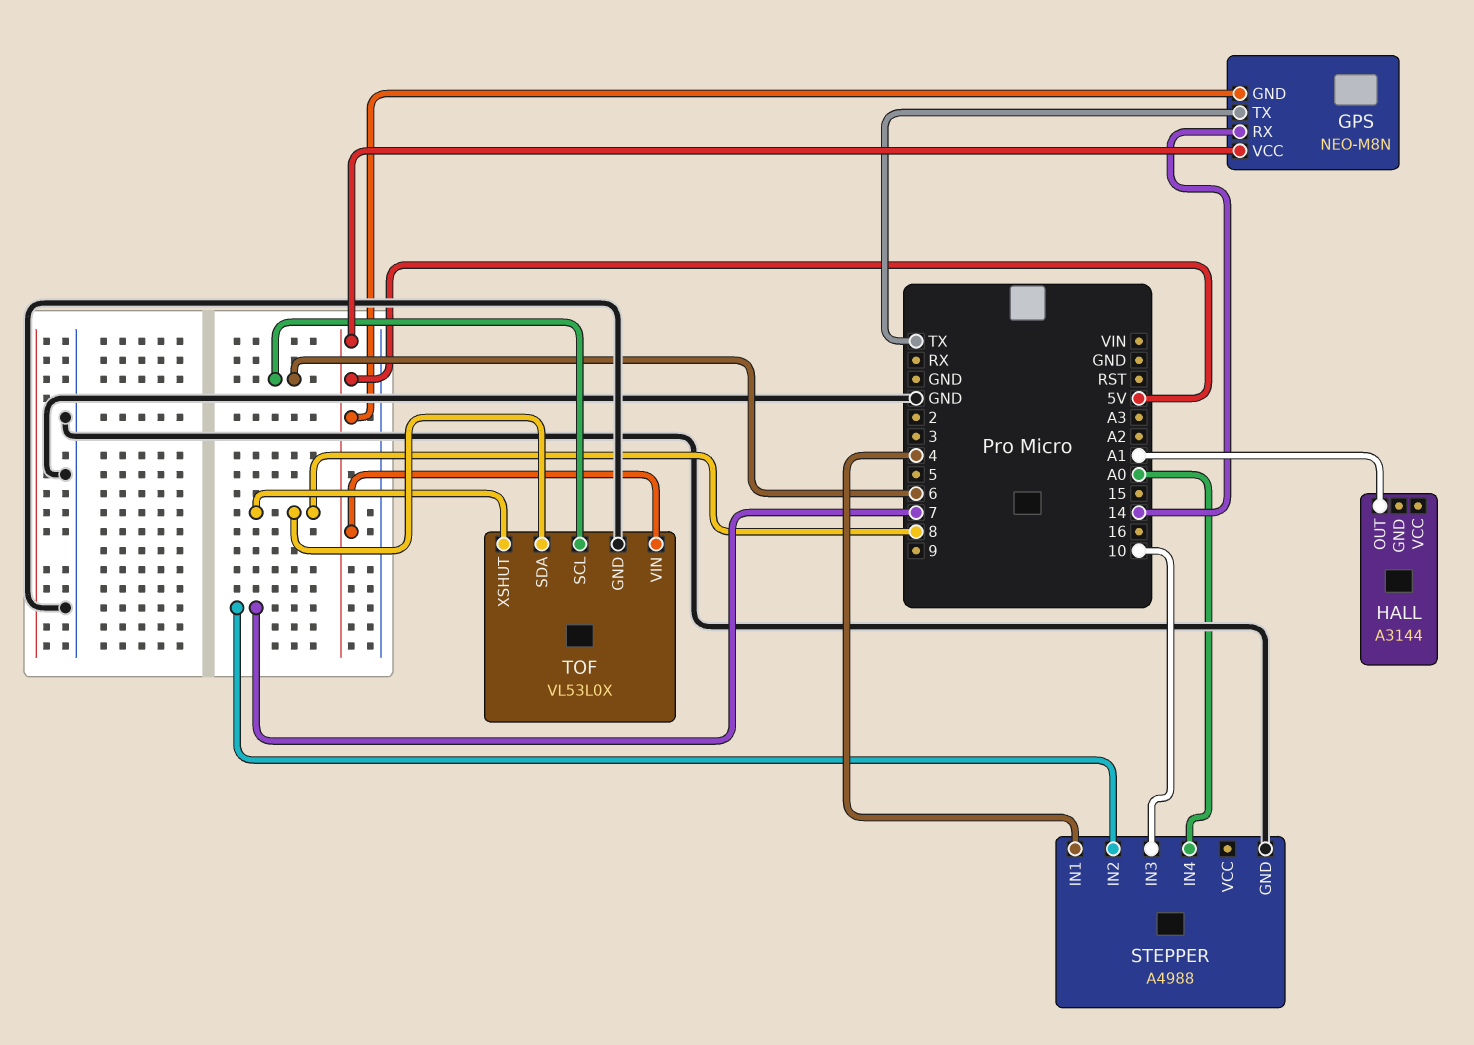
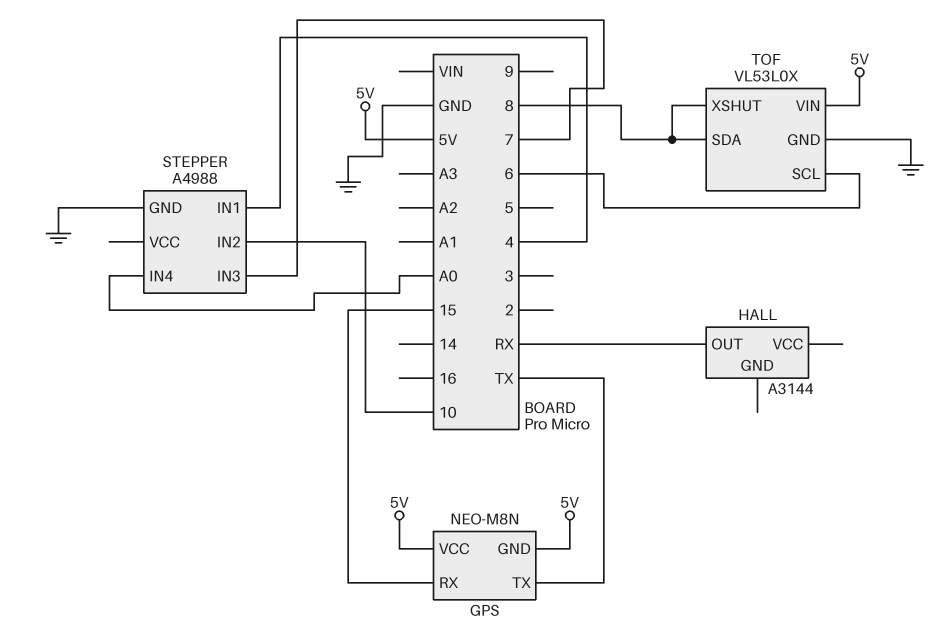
GPS pin RX: 14 -> 15
HALL pin OUT: A1 -> RX
STEPPER pin IN2: 7 -> 10
STEPPER pin IN3: 10 -> 7

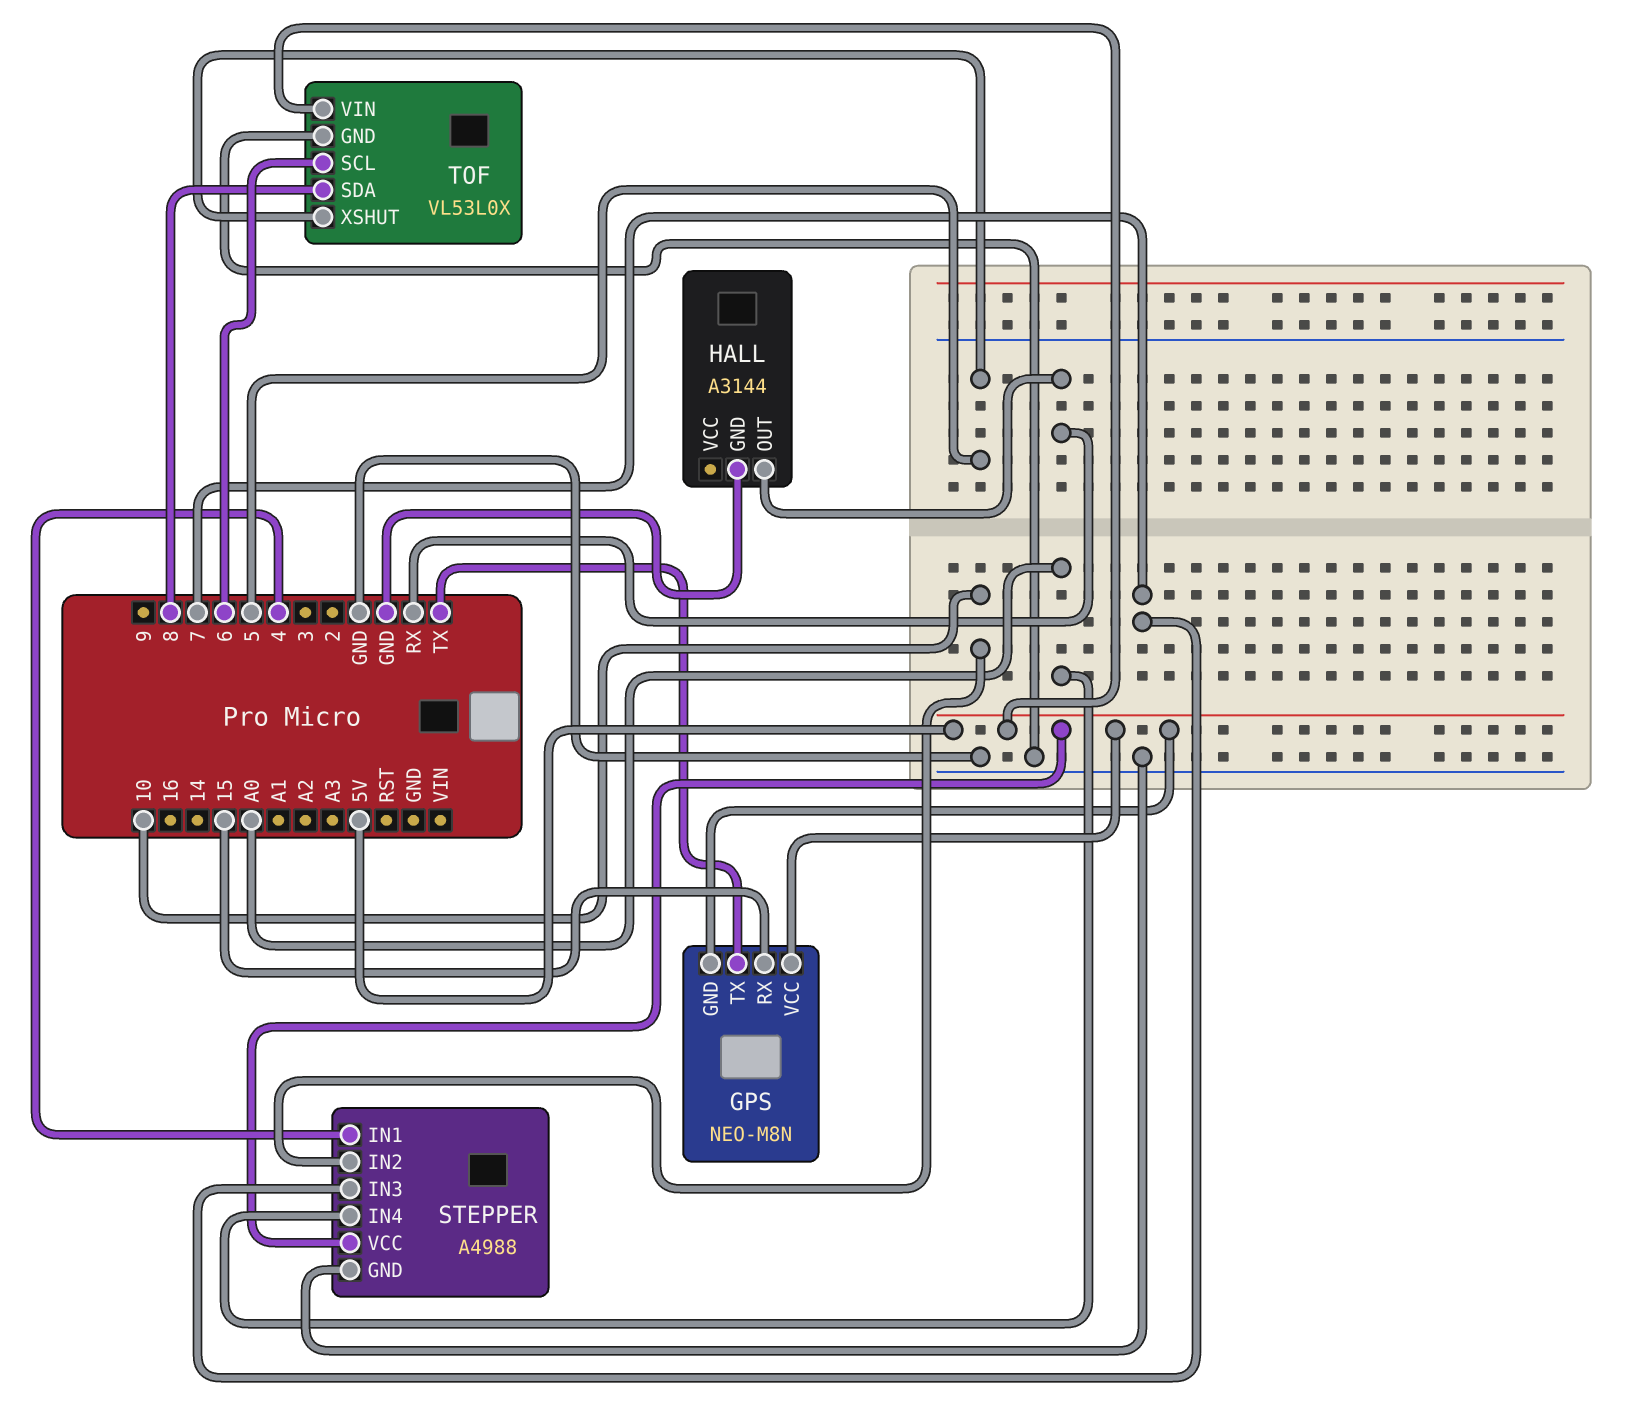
HALL pin GND: none -> GND
STEPPER pin VCC: none -> 5V
TOF pin XSHUT: 8 -> 5

